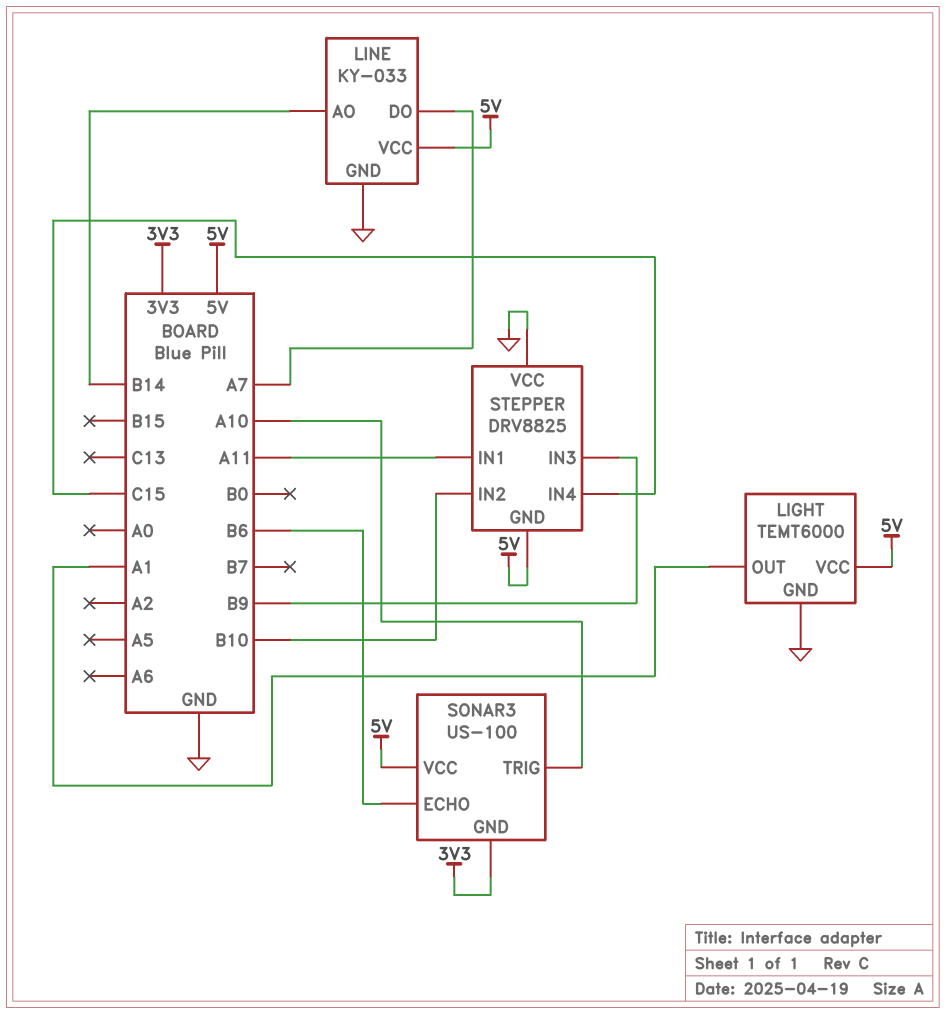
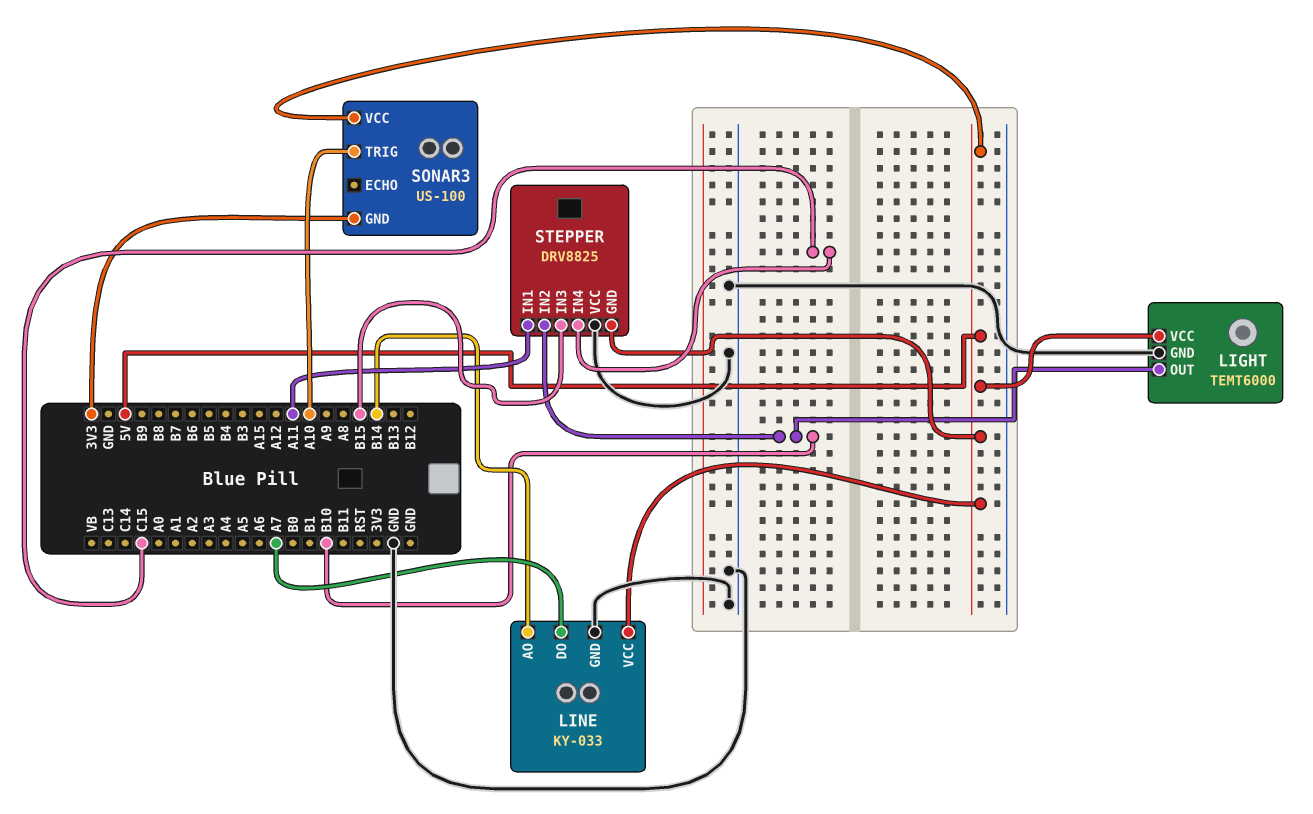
LIGHT pin OUT: A1 -> B10
SONAR3 pin ECHO: B6 -> none
STEPPER pin IN3: B9 -> B15

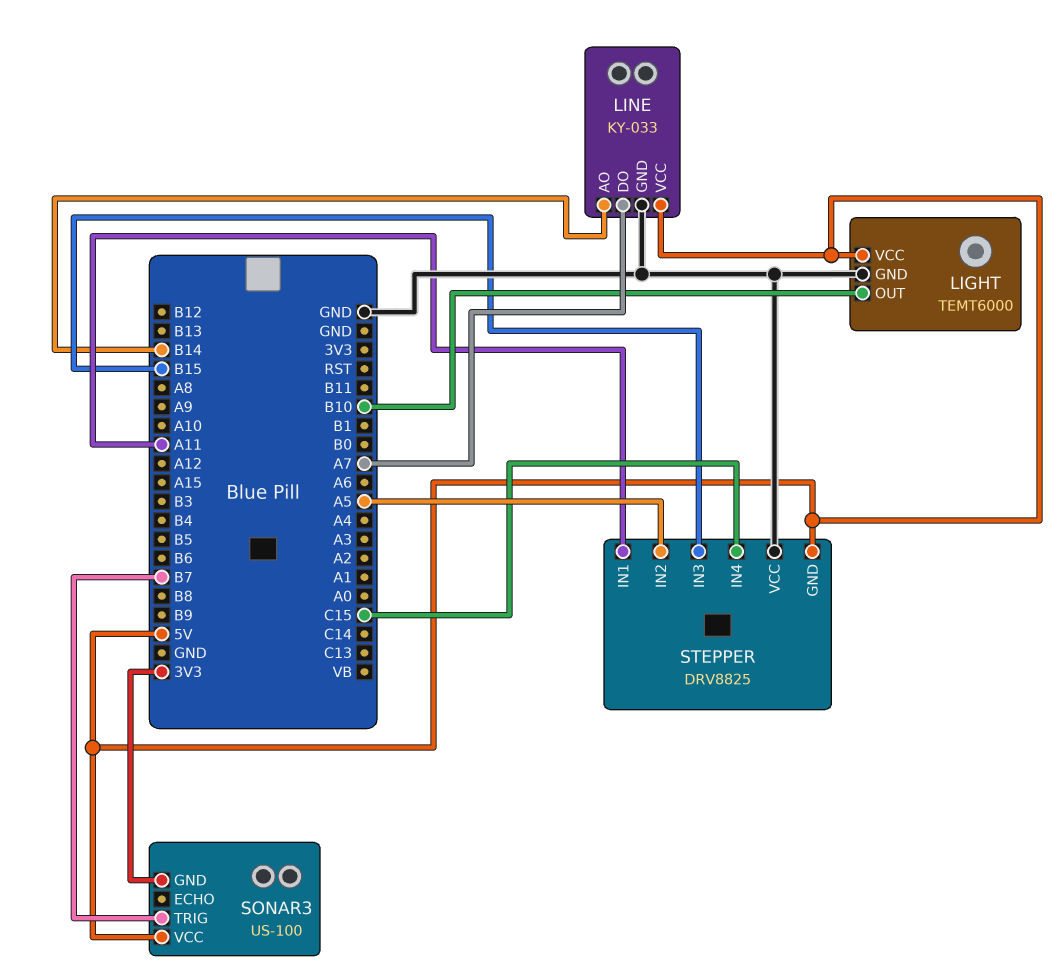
SONAR3 pin TRIG: A10 -> B7
STEPPER pin IN2: B10 -> A5

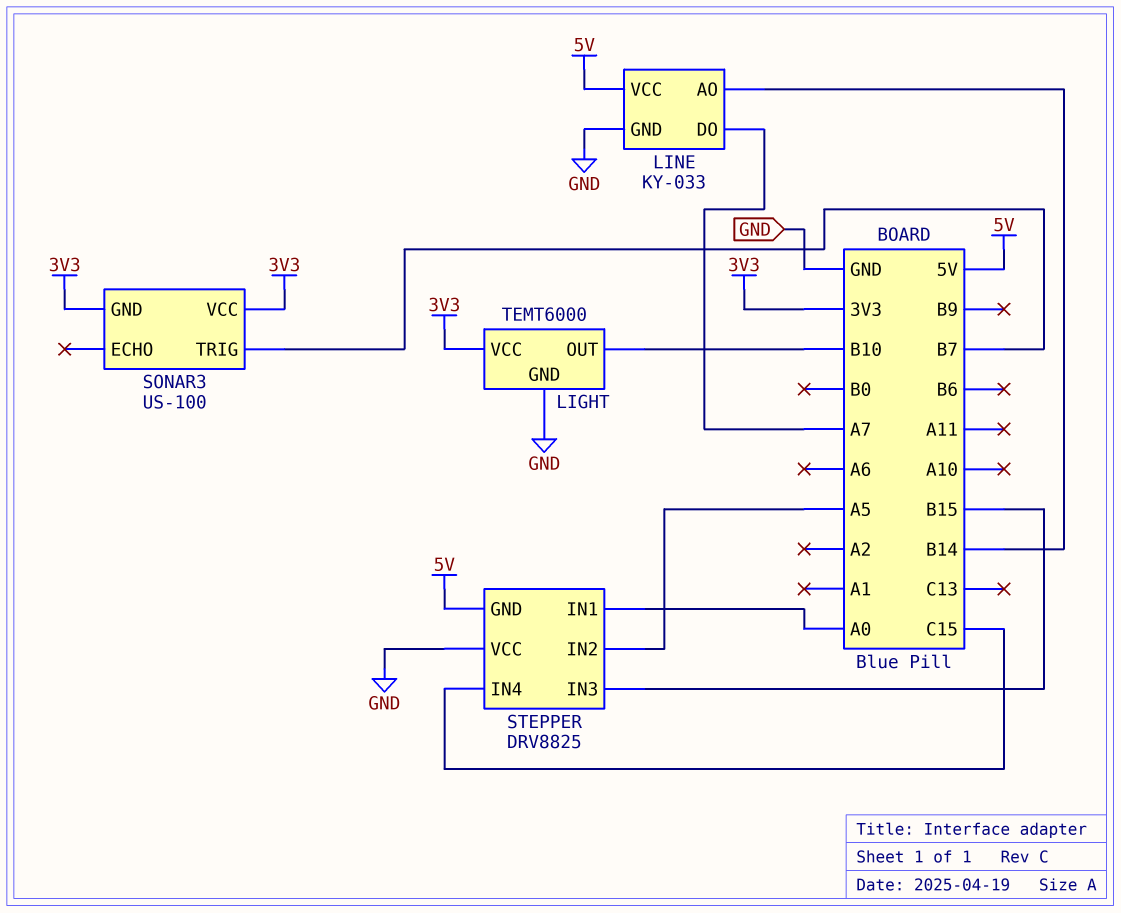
LIGHT pin VCC: 5V -> 3V3
SONAR3 pin VCC: 5V -> 3V3
STEPPER pin IN1: A11 -> A0

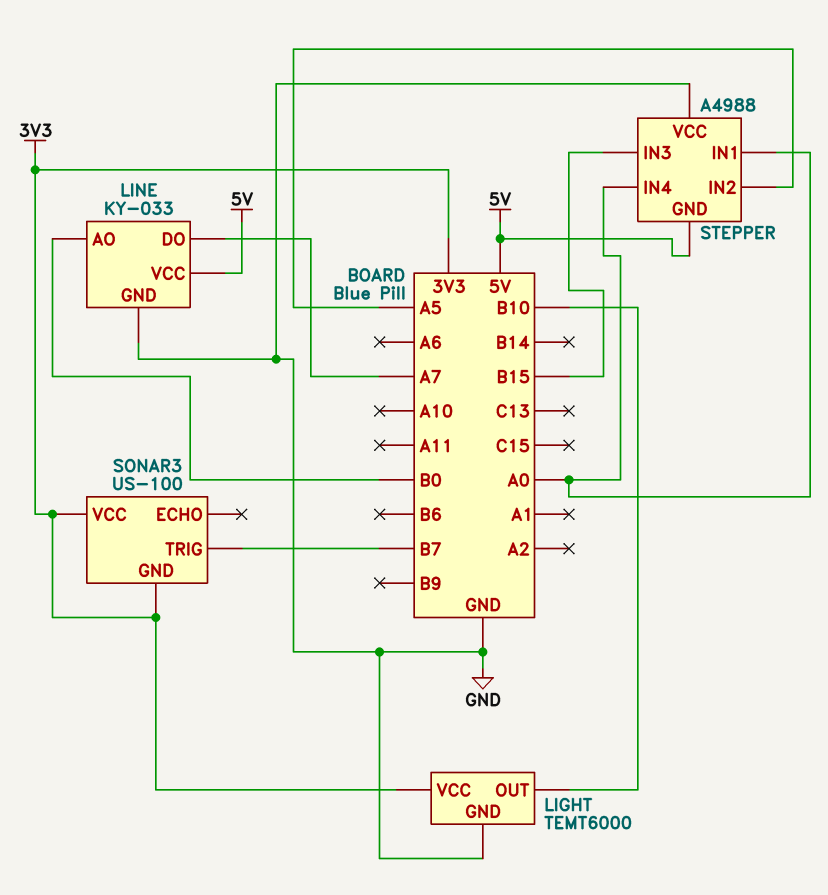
LINE pin AO: B14 -> B0
STEPPER: DRV8825 -> A4988
STEPPER pin IN4: C15 -> A0

